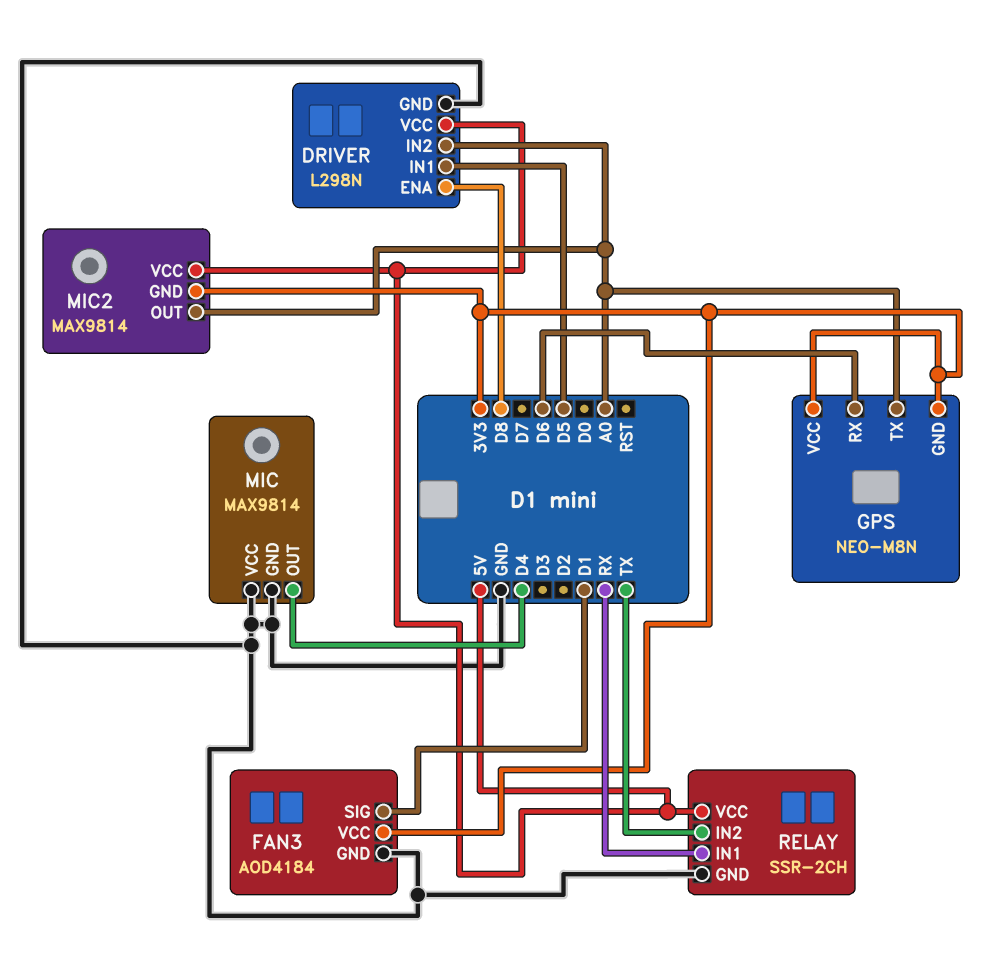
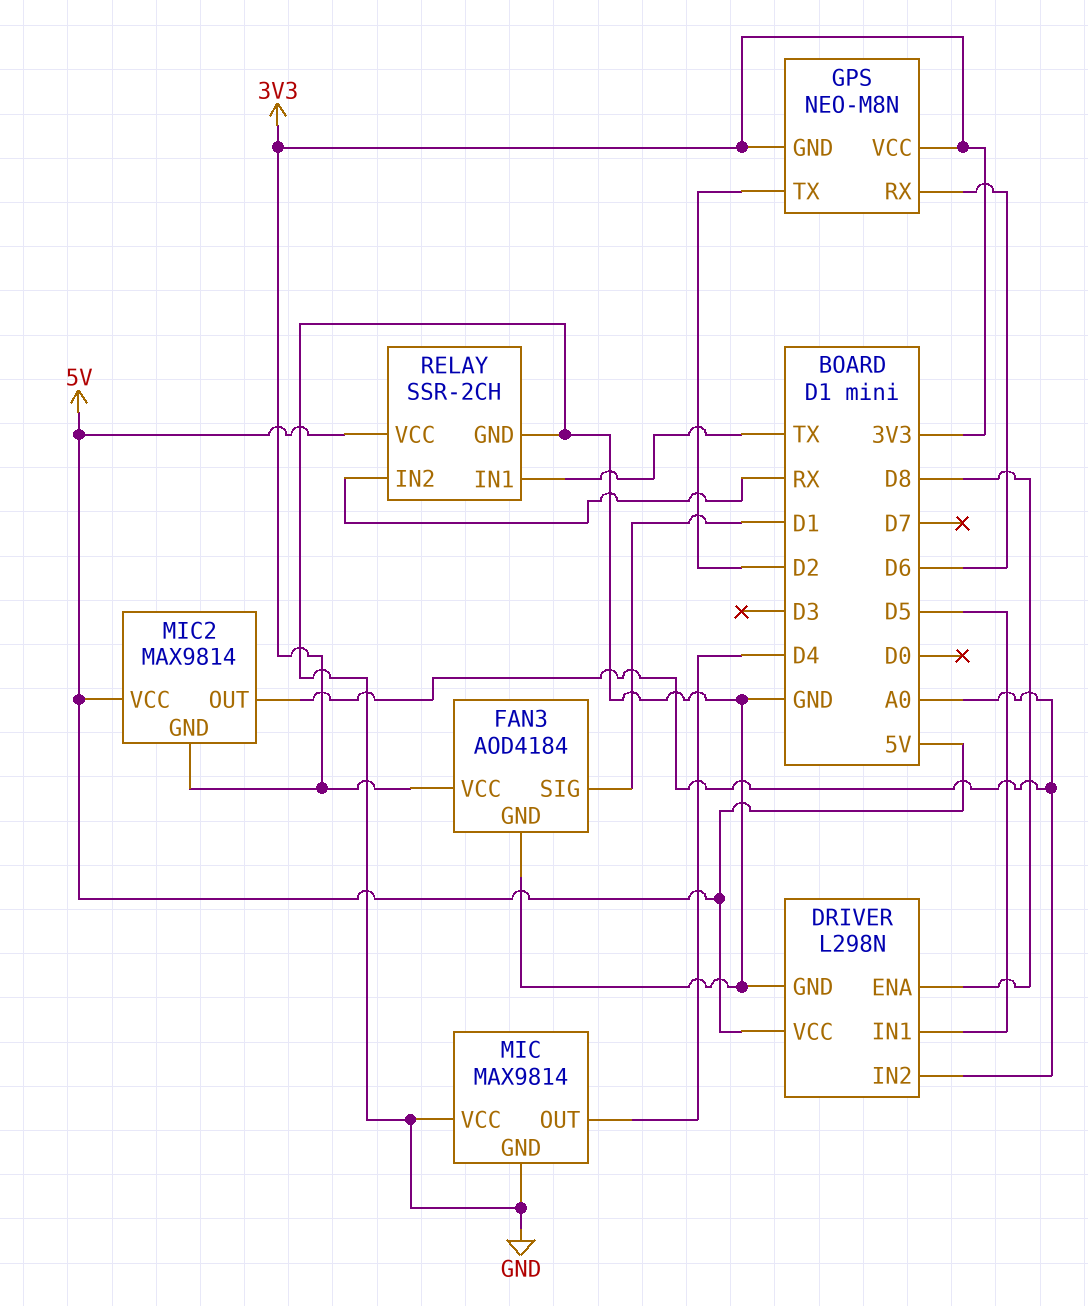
GPS pin TX: A0 -> D2
RELAY pin IN1: RX -> TX
RELAY pin IN2: TX -> RX

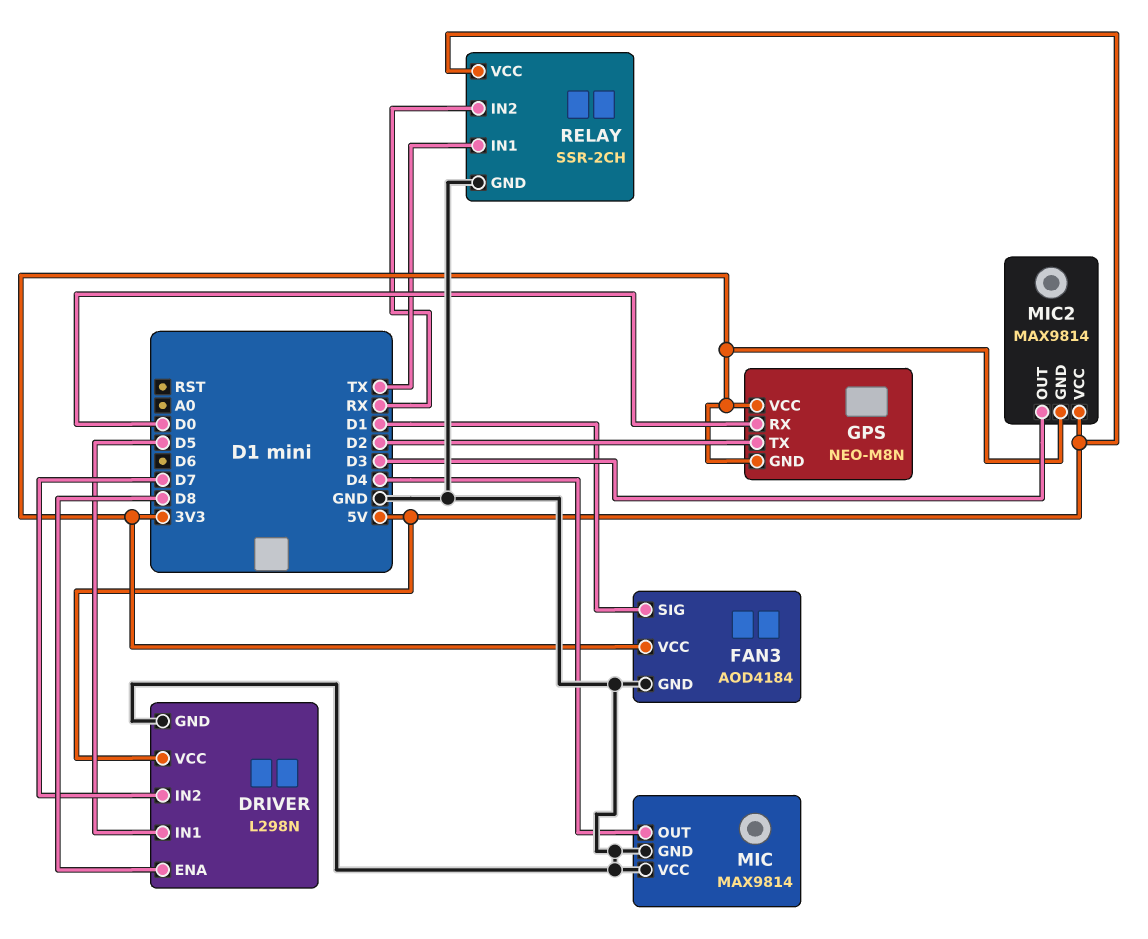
DRIVER pin IN2: A0 -> D7
GPS pin RX: D6 -> D0
MIC2 pin OUT: A0 -> D3

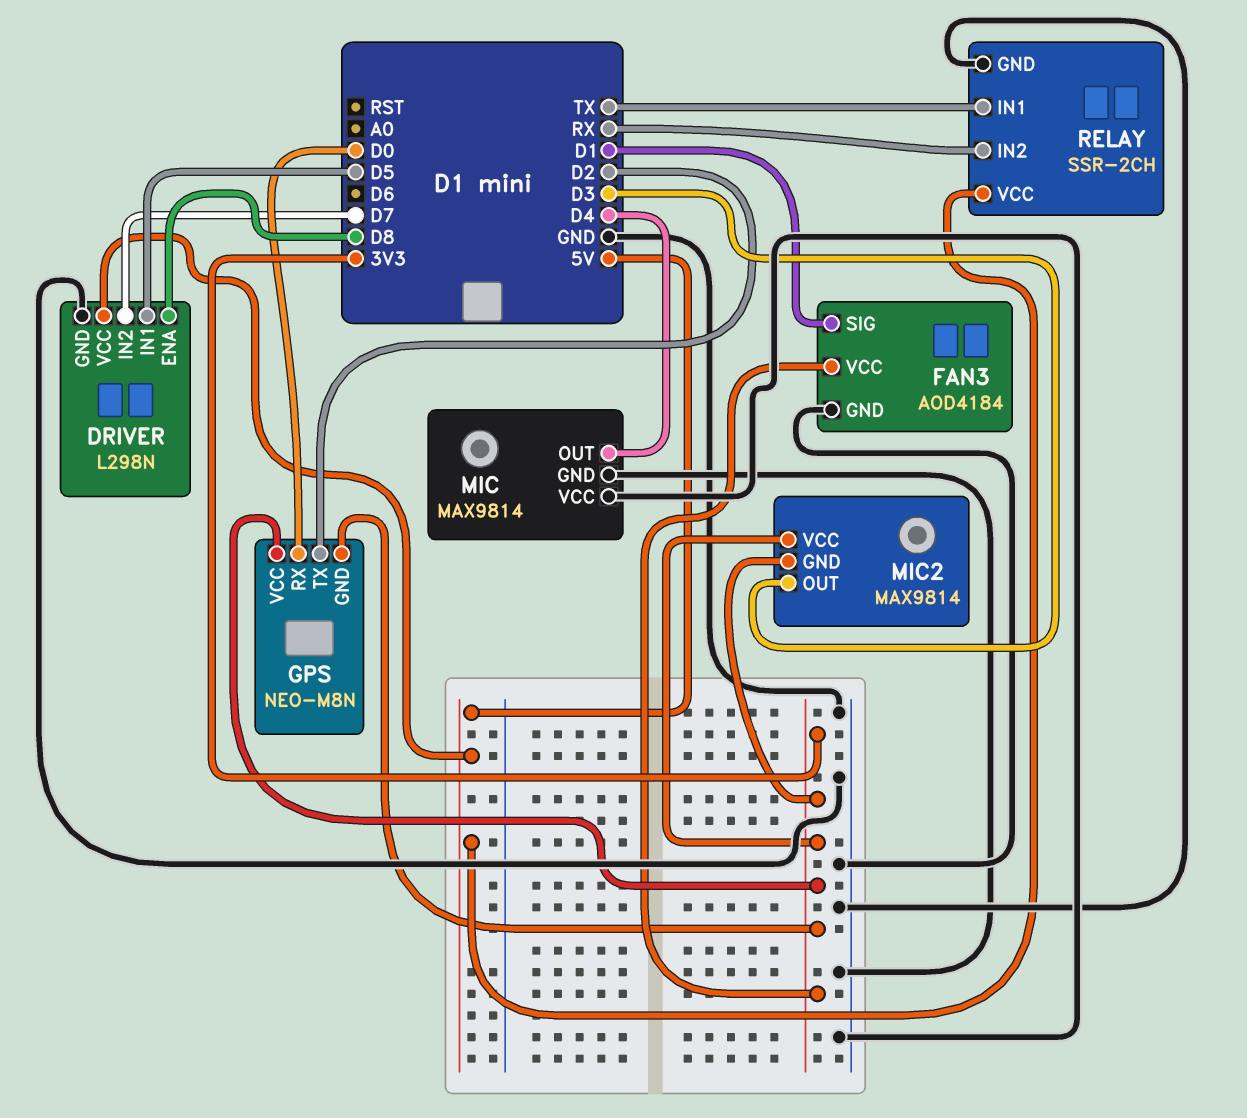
MIC2 pin VCC: 5V -> 3V3

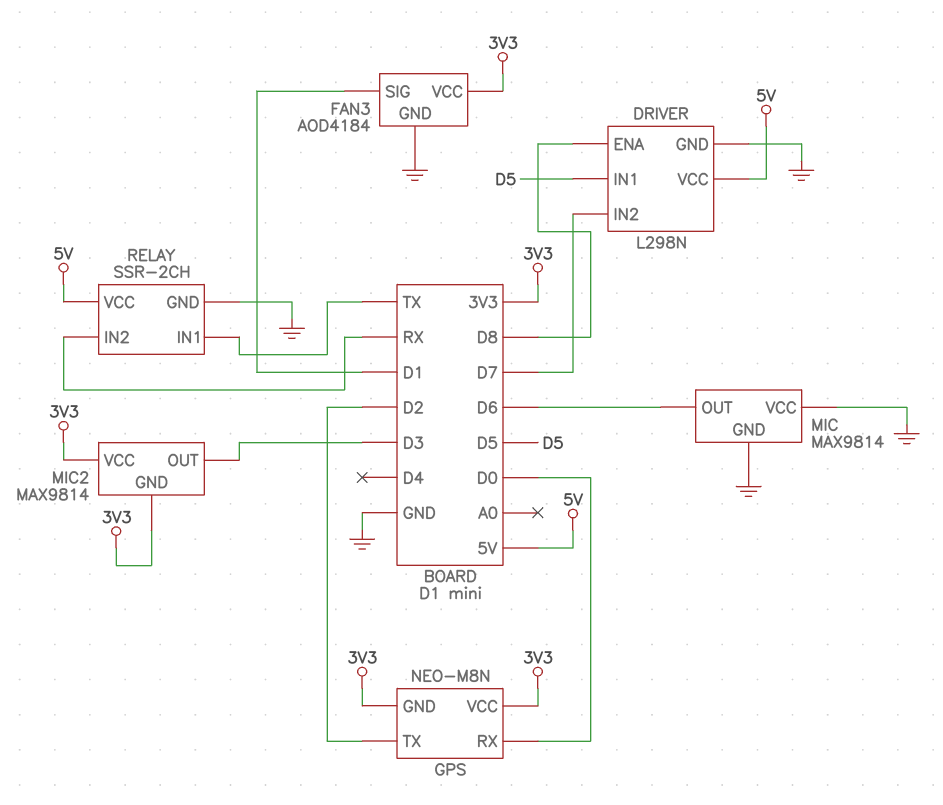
MIC pin OUT: D4 -> D6

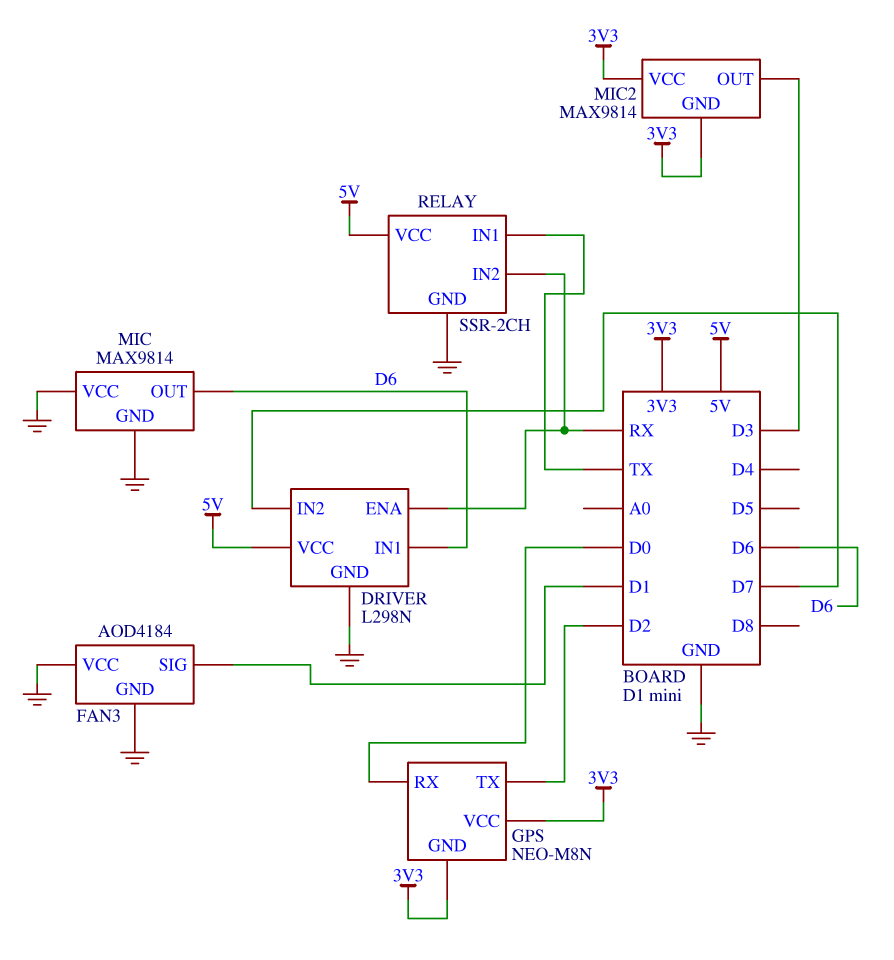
DRIVER pin ENA: D8 -> RX
DRIVER pin IN1: D5 -> D6
FAN3 pin VCC: 3V3 -> GND

